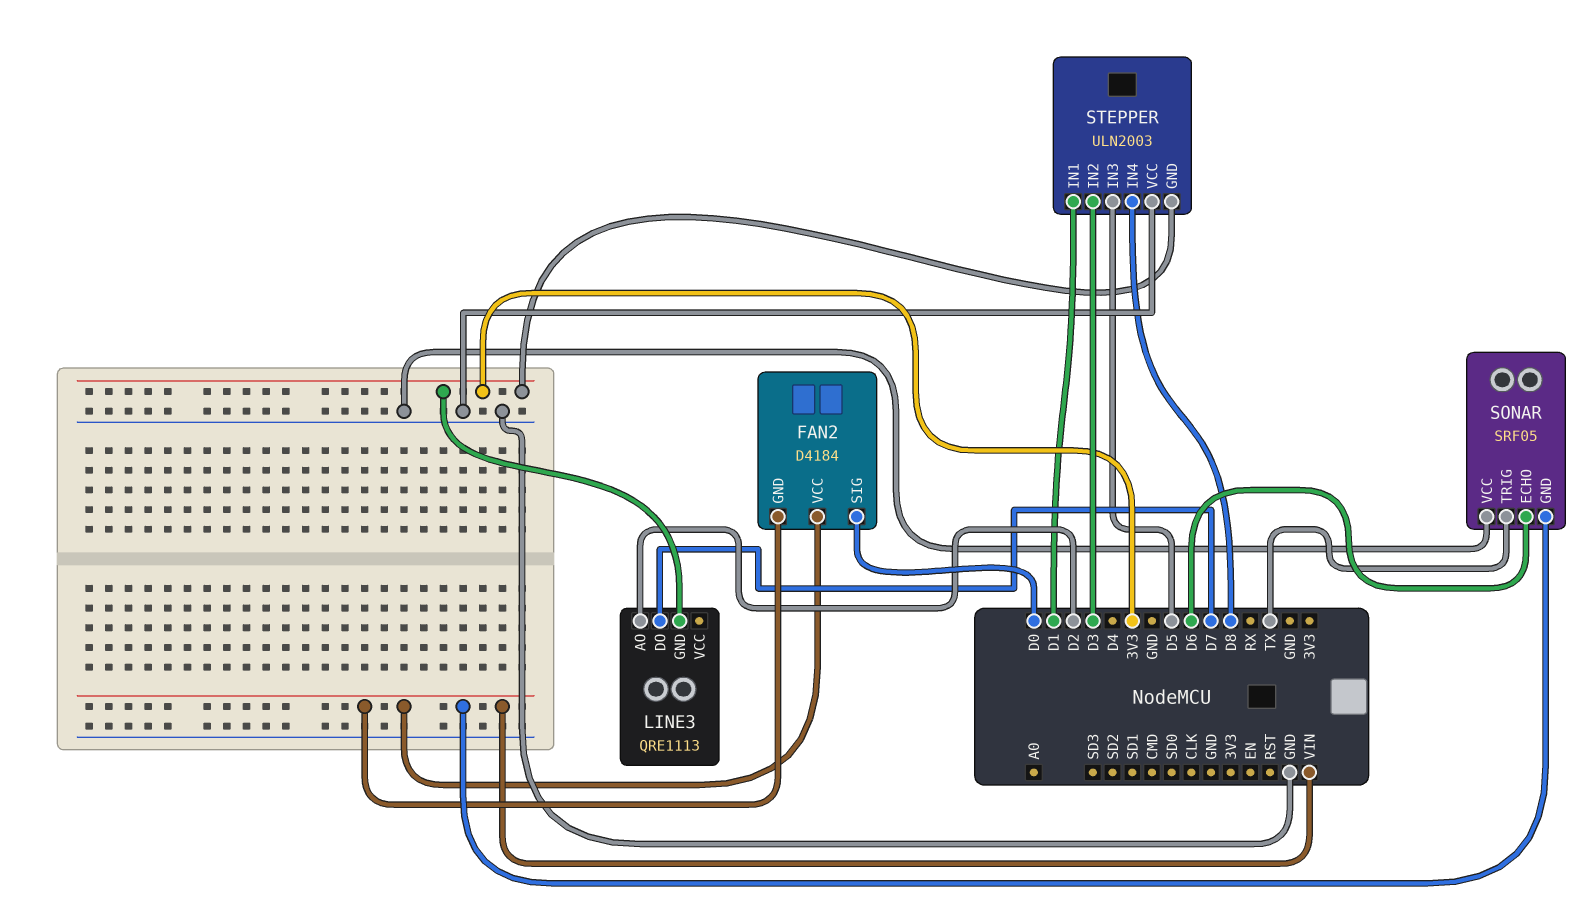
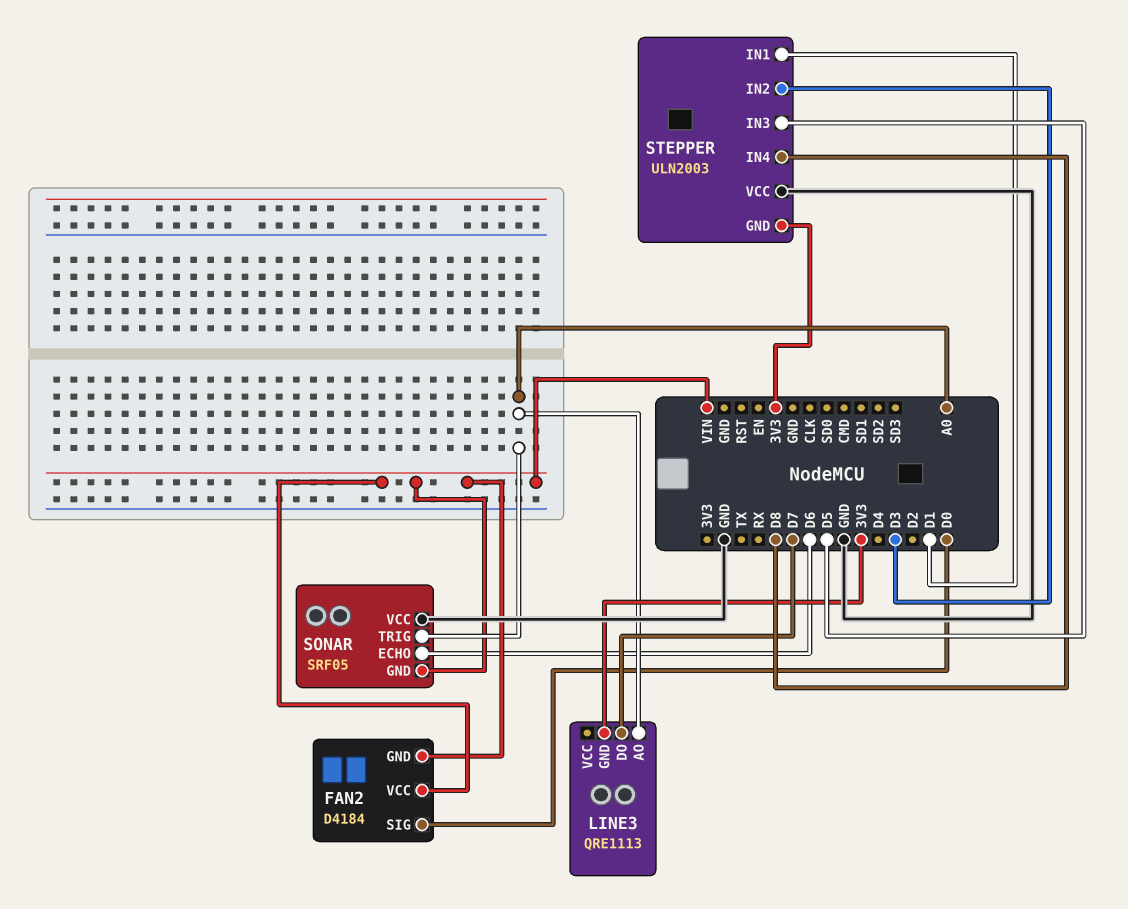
LINE3 pin AO: D2 -> A0
SONAR pin TRIG: TX -> A0

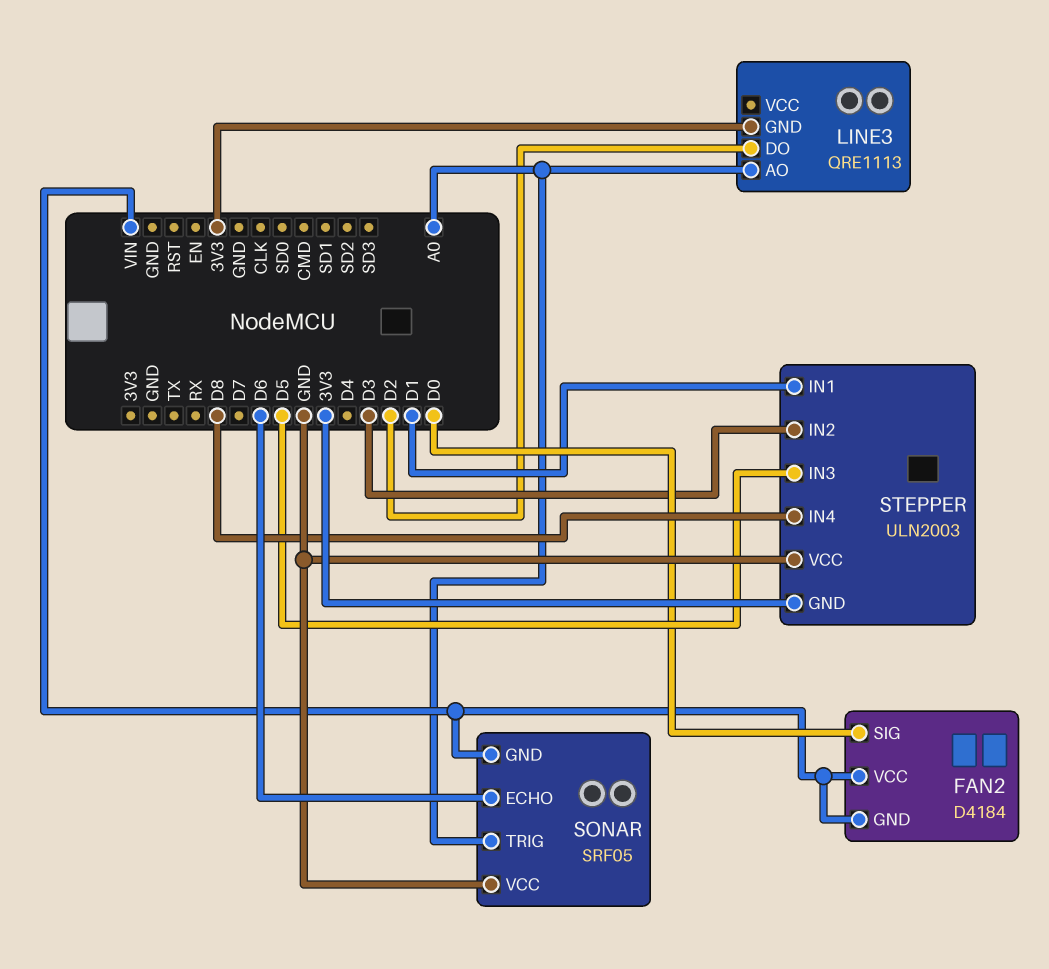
LINE3 pin DO: D7 -> D2

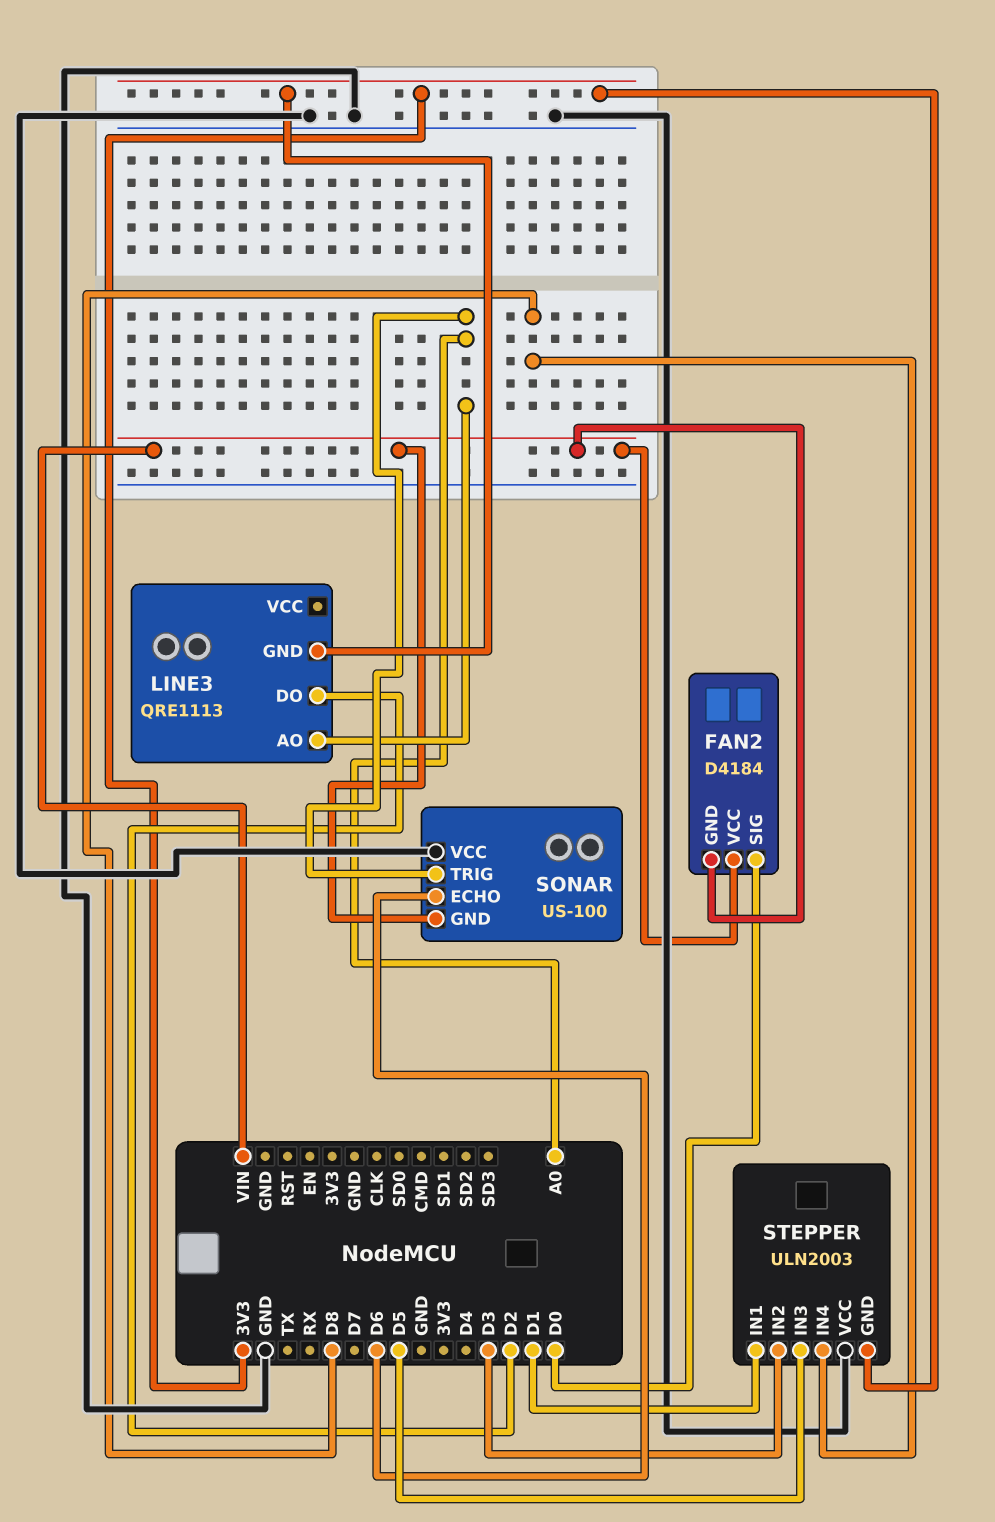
SONAR: SRF05 -> US-100

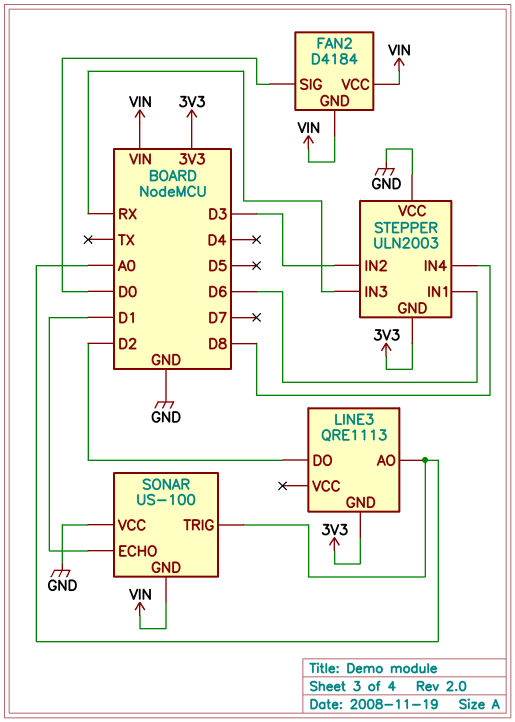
SONAR pin ECHO: D6 -> D1
STEPPER pin IN1: D1 -> D6
STEPPER pin IN3: D5 -> RX

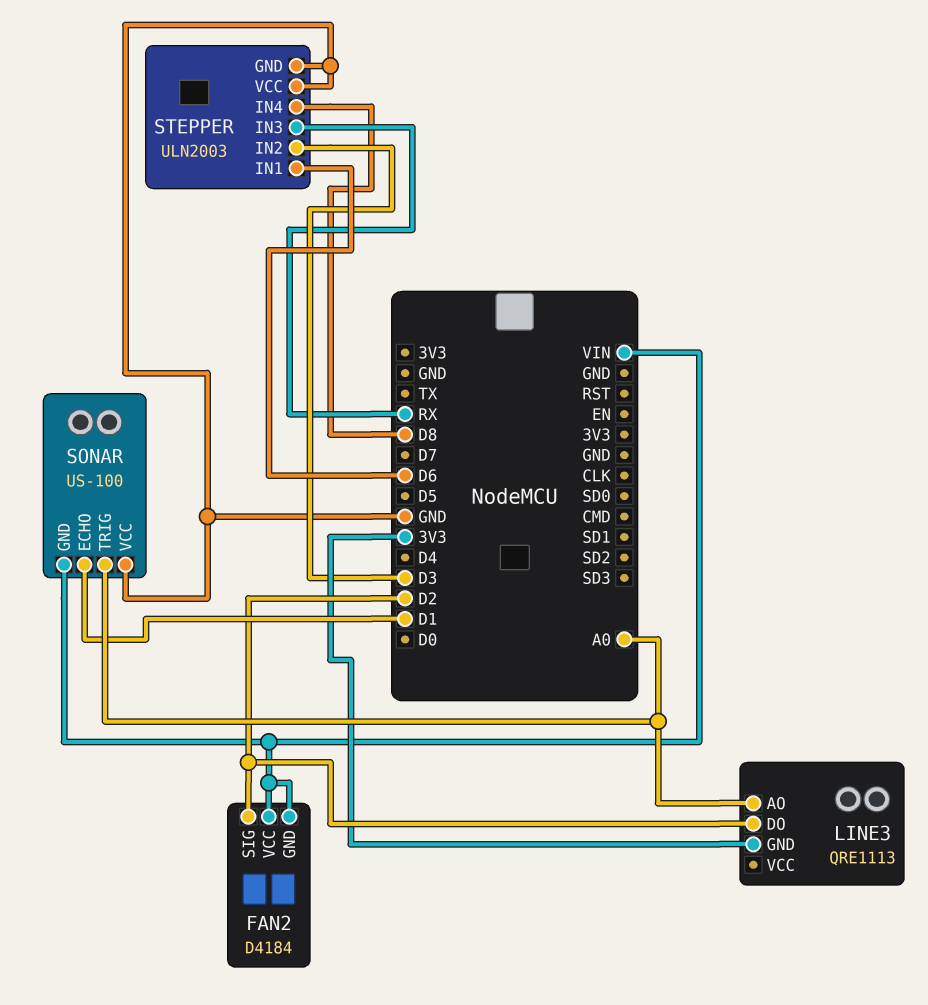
FAN2 pin SIG: D0 -> D2
STEPPER pin GND: 3V3 -> GND

